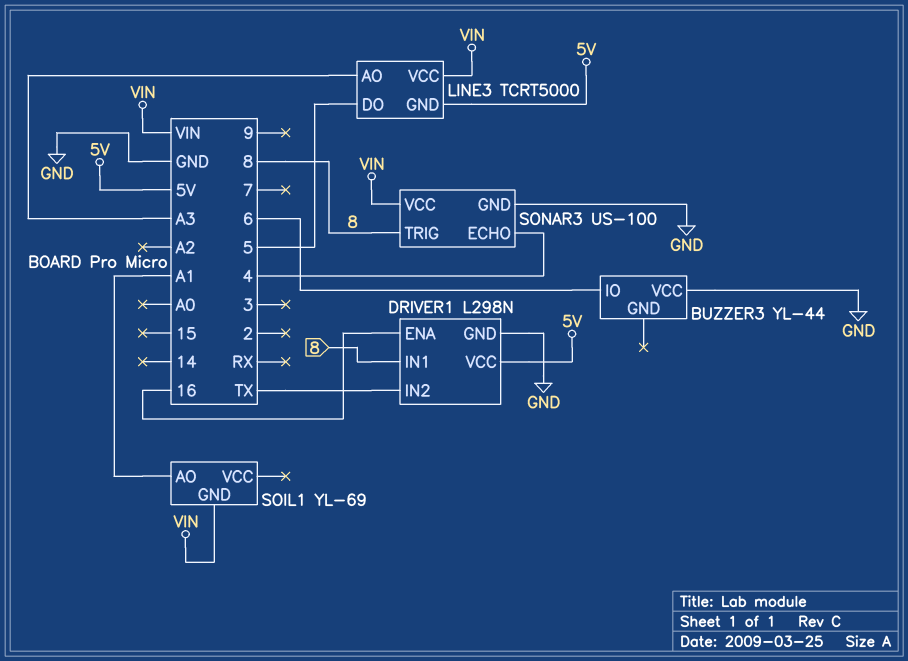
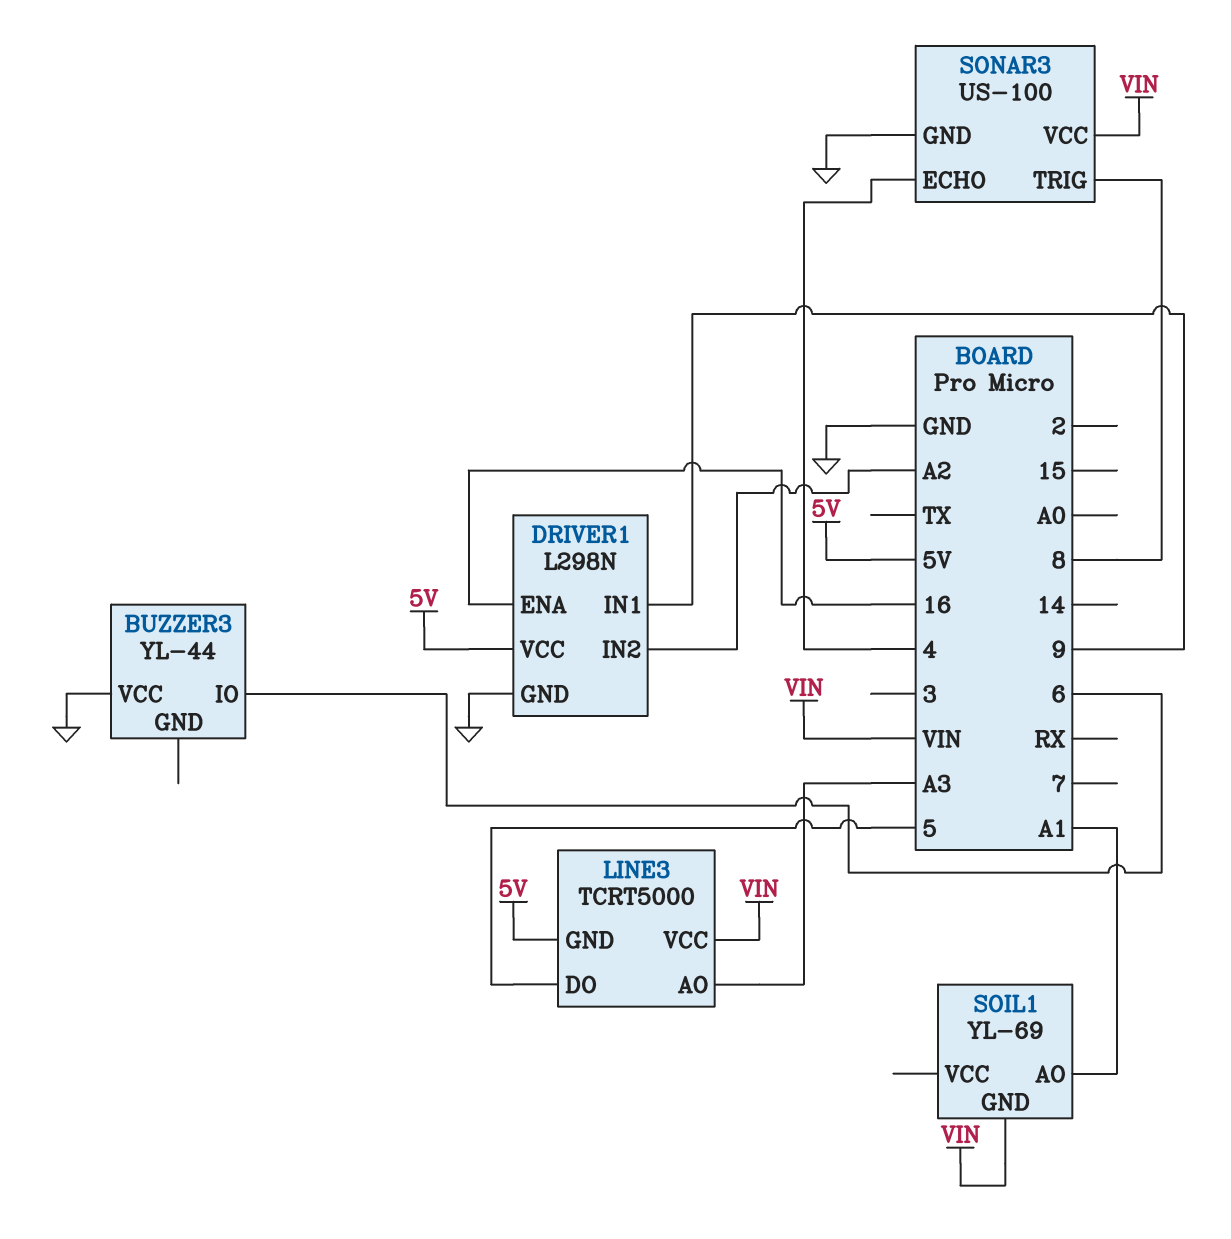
DRIVER1 pin IN1: 8 -> 9
DRIVER1 pin IN2: TX -> A2

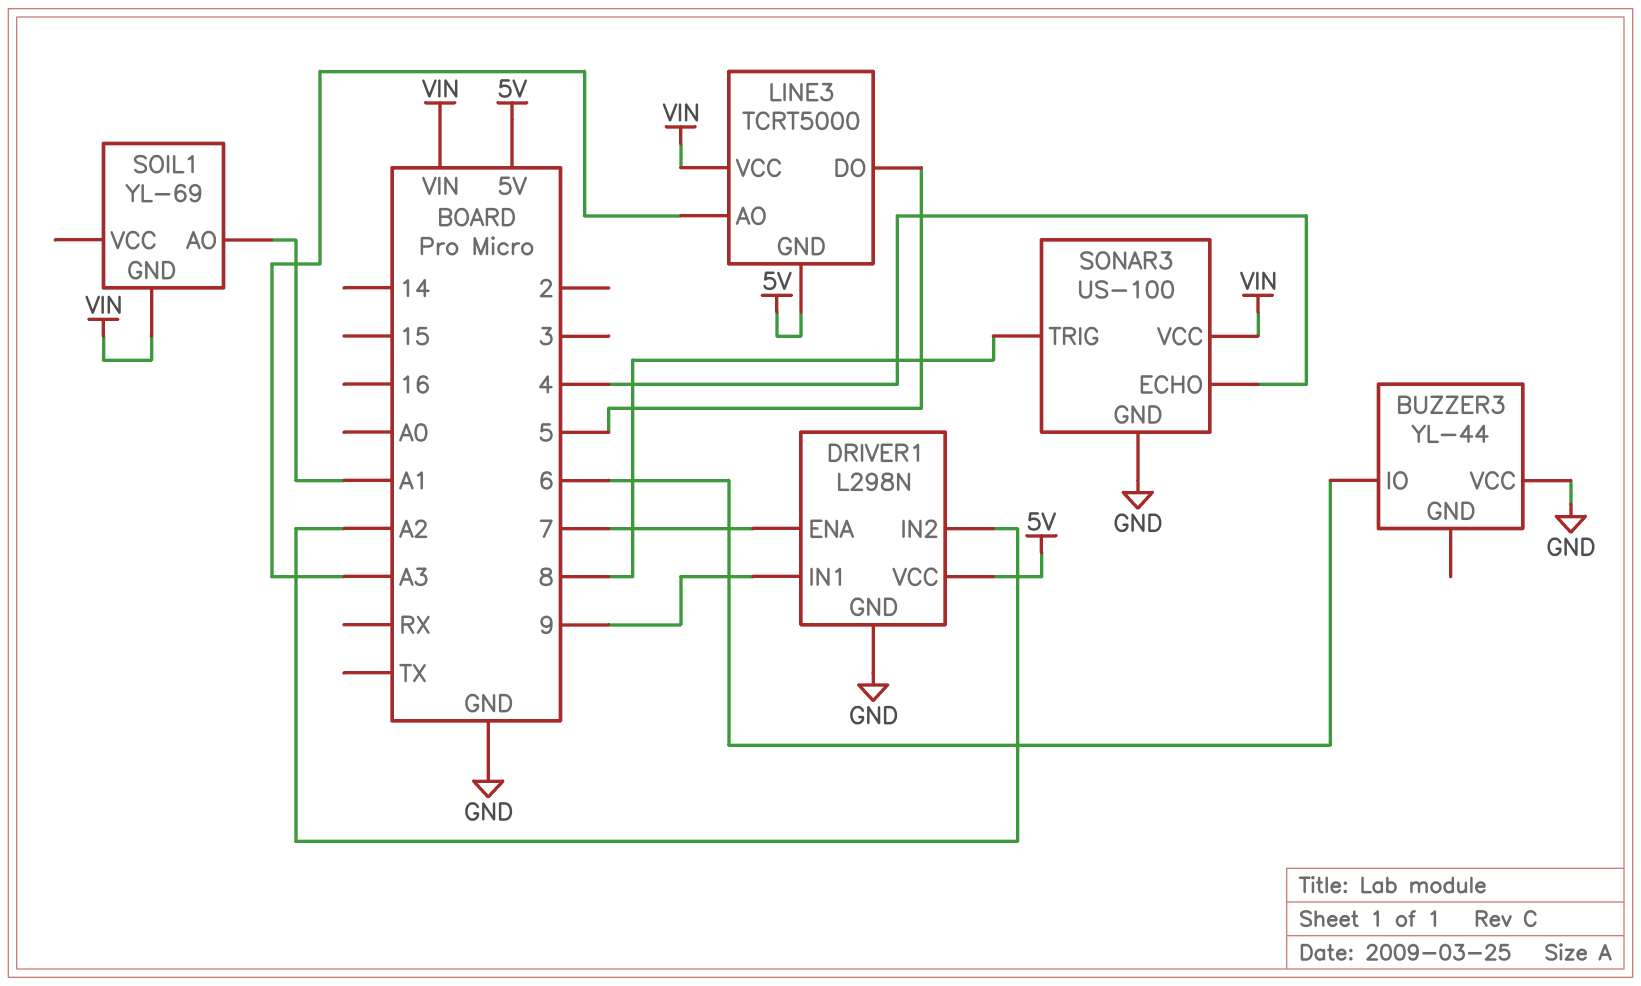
DRIVER1 pin ENA: 16 -> 7

